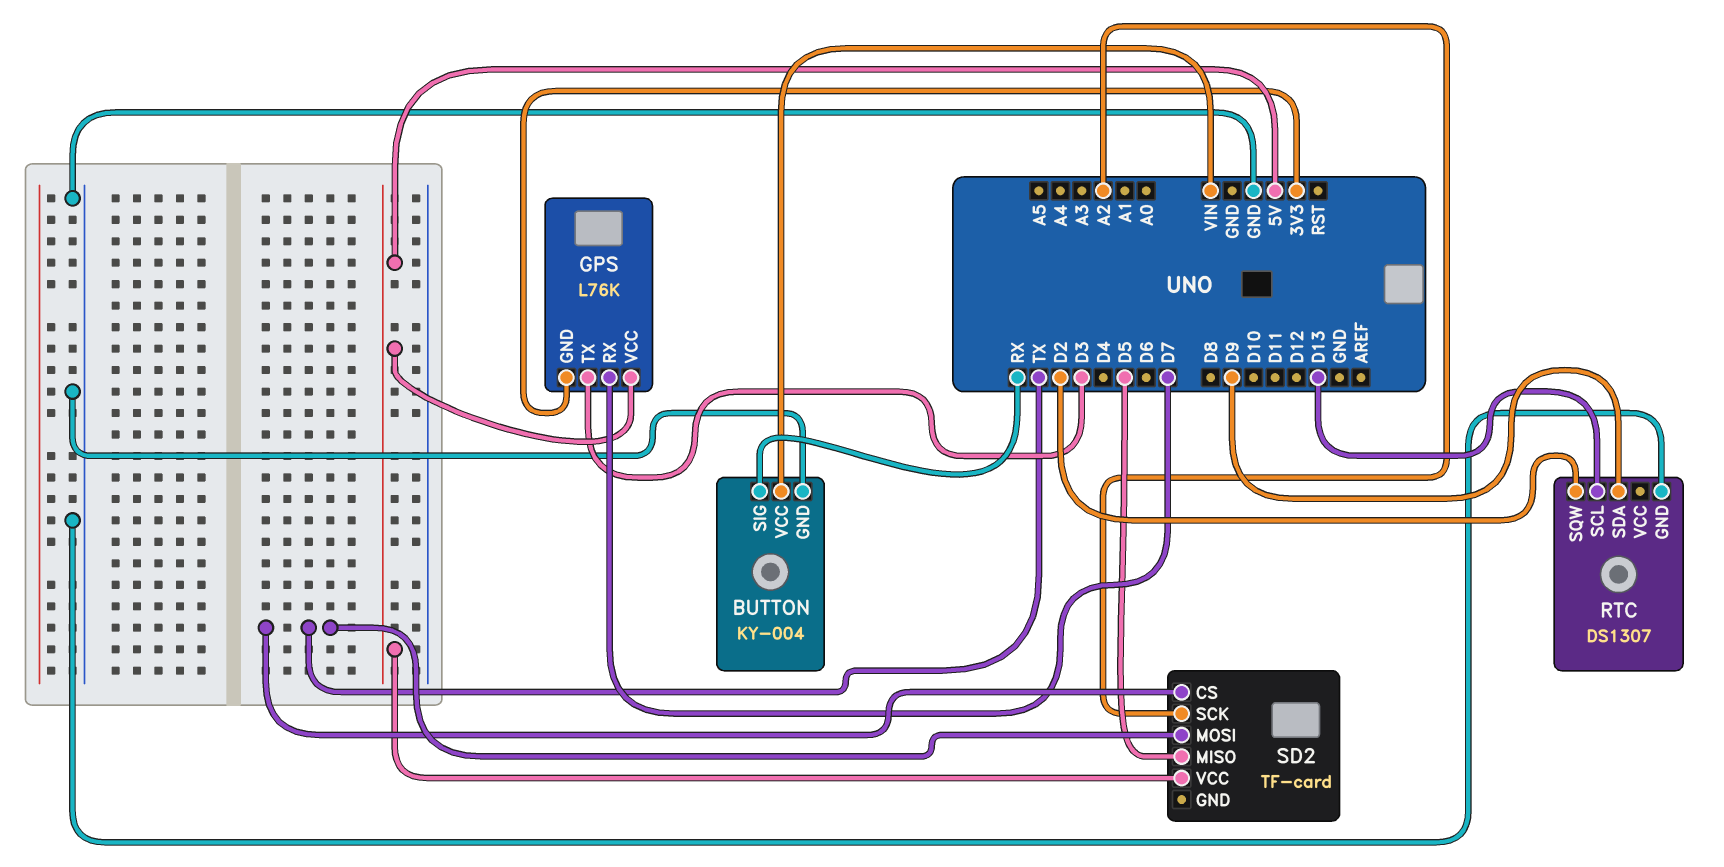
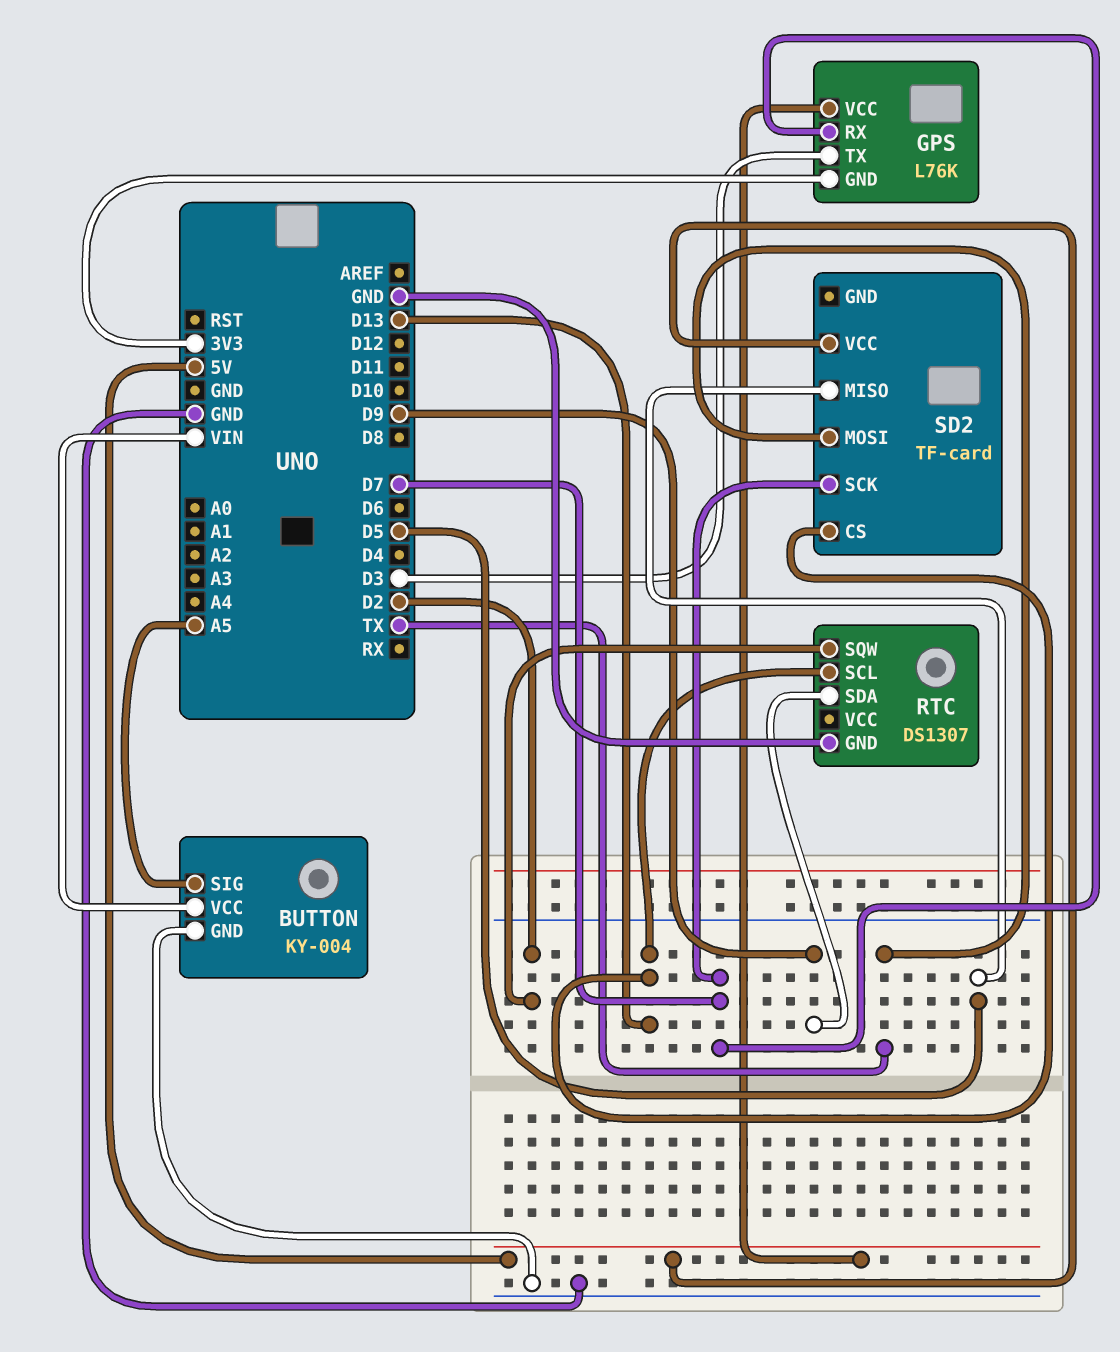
BUTTON pin SIG: RX -> A5
SD2 pin CS: TX -> D13
SD2 pin SCK: A2 -> D7

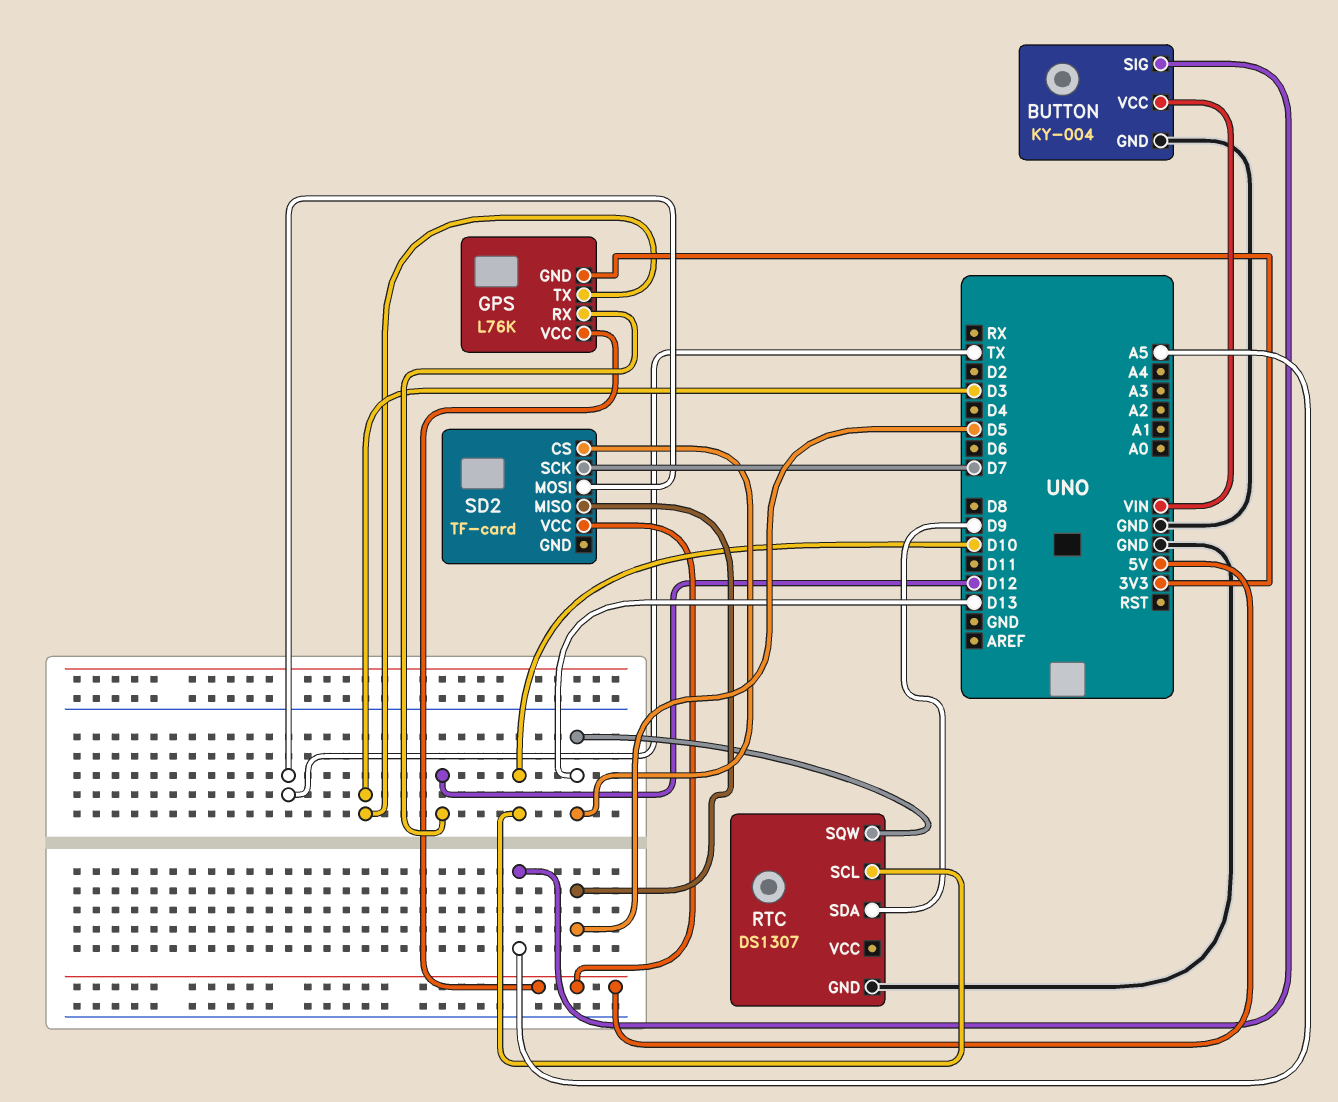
GPS pin RX: D7 -> D12
RTC pin SCL: D13 -> D10
RTC pin SQW: D2 -> D13

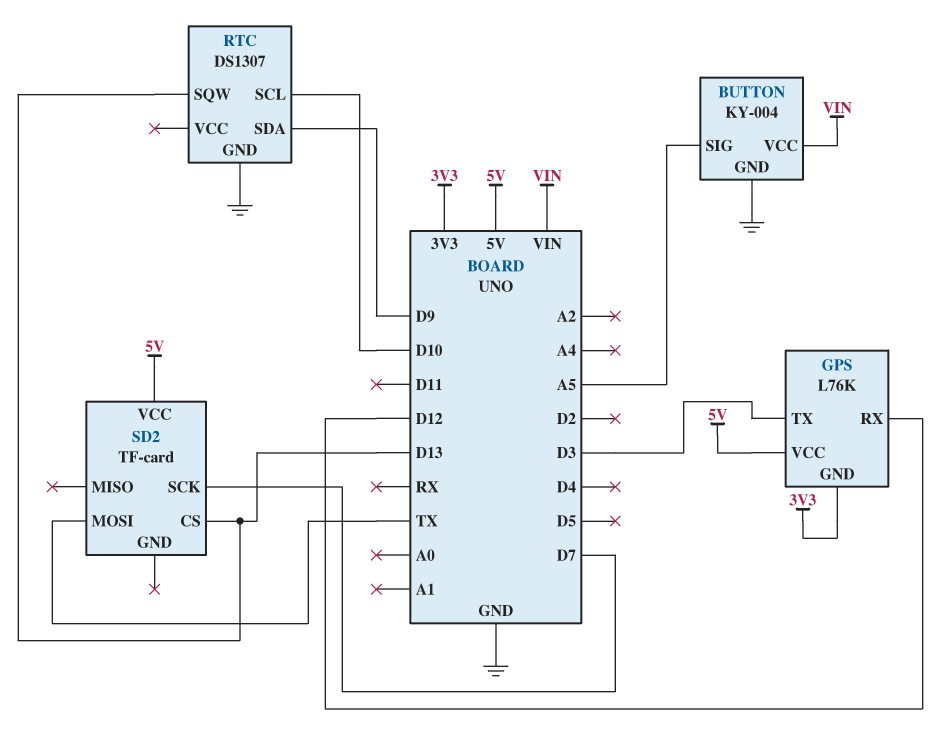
SD2 pin MISO: D5 -> none

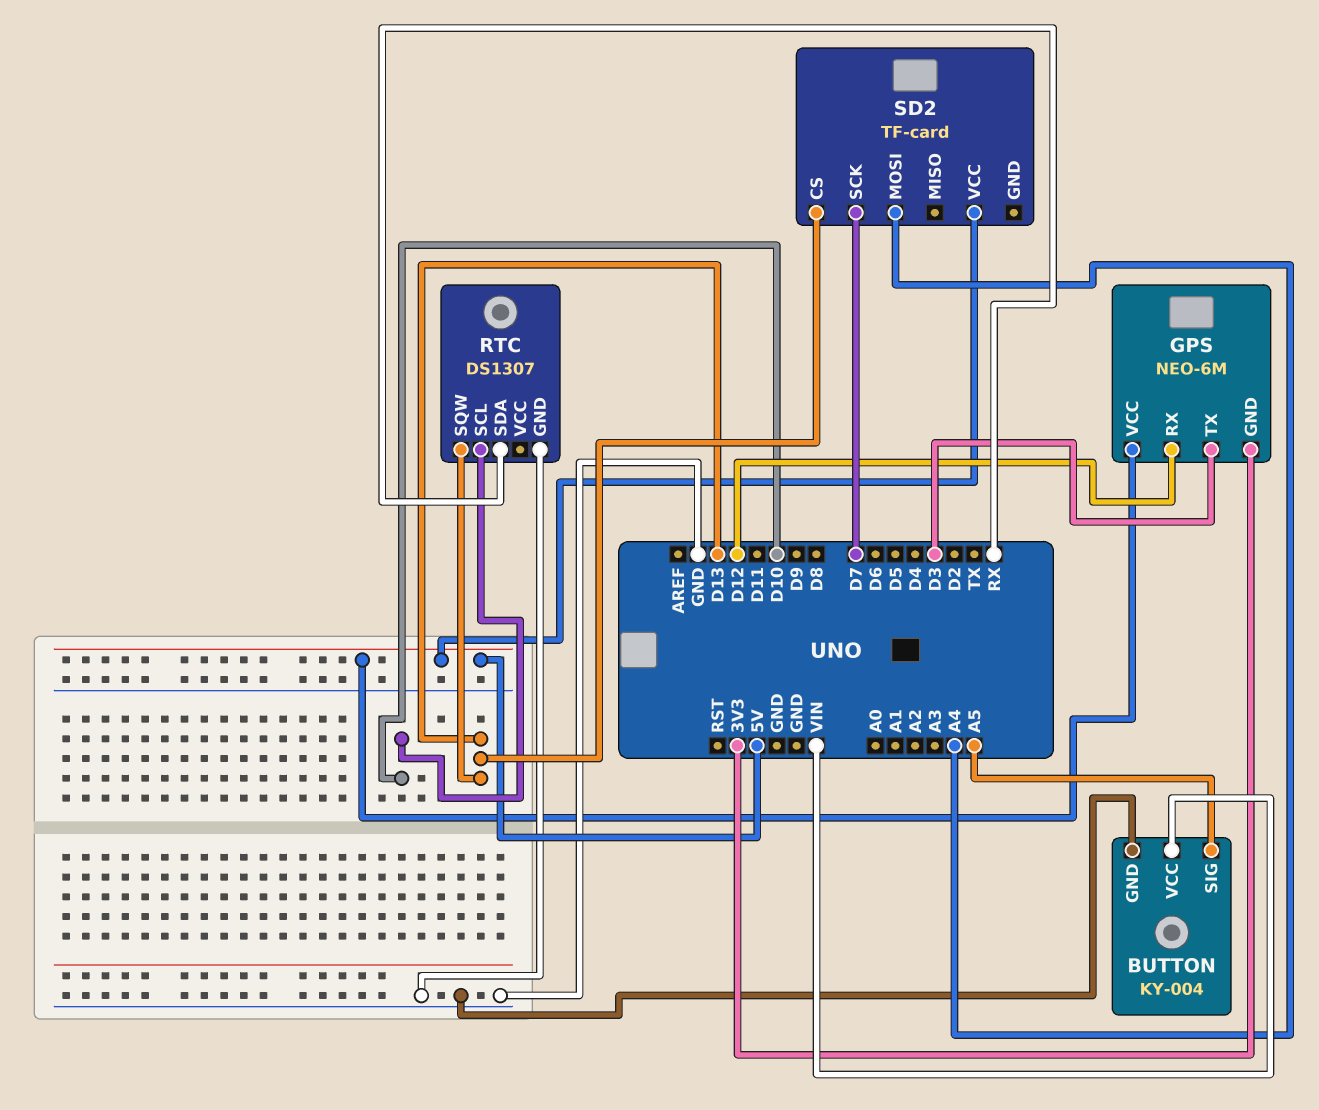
GPS: L76K -> NEO-6M
RTC pin SDA: D9 -> RX
SD2 pin MOSI: TX -> A4

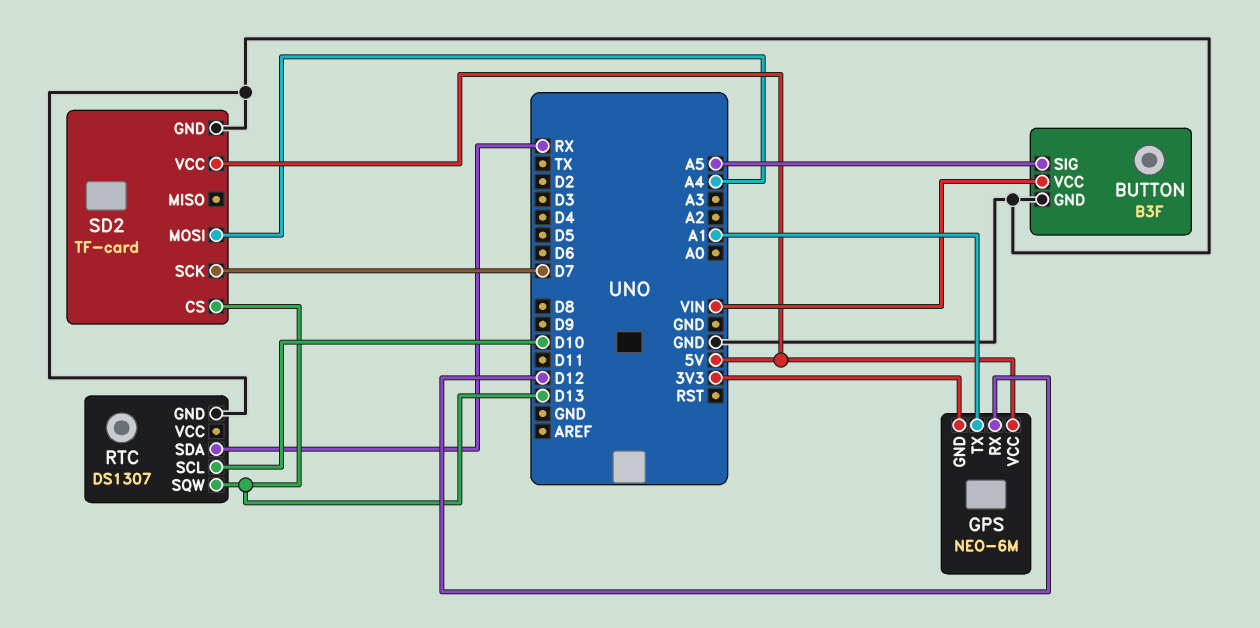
BUTTON: KY-004 -> B3F
GPS pin TX: D3 -> A1
SD2 pin GND: none -> GND

